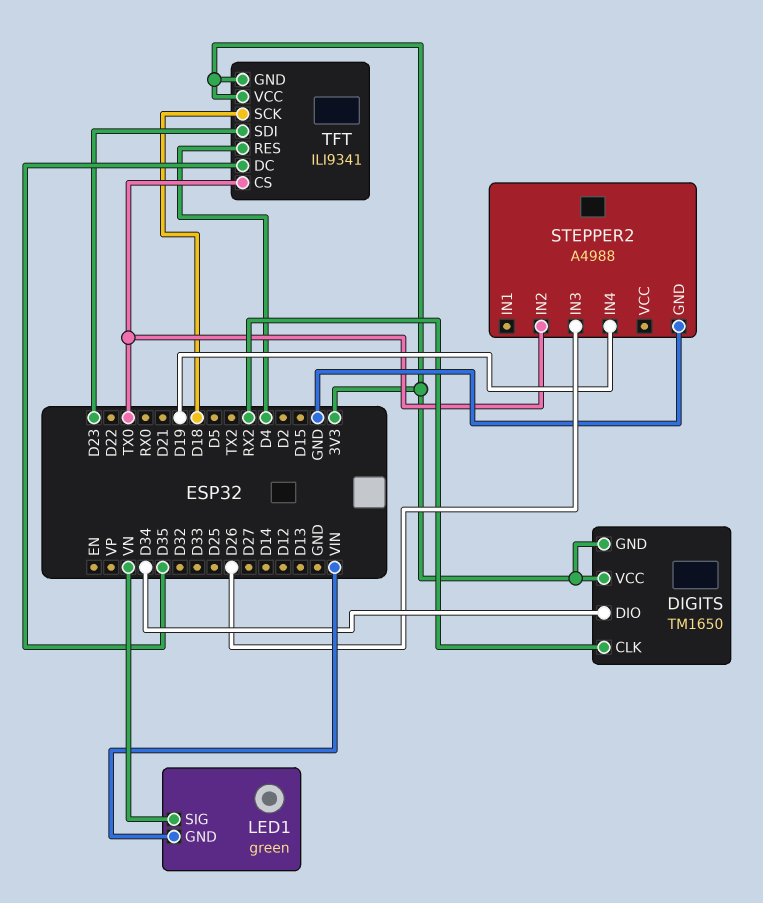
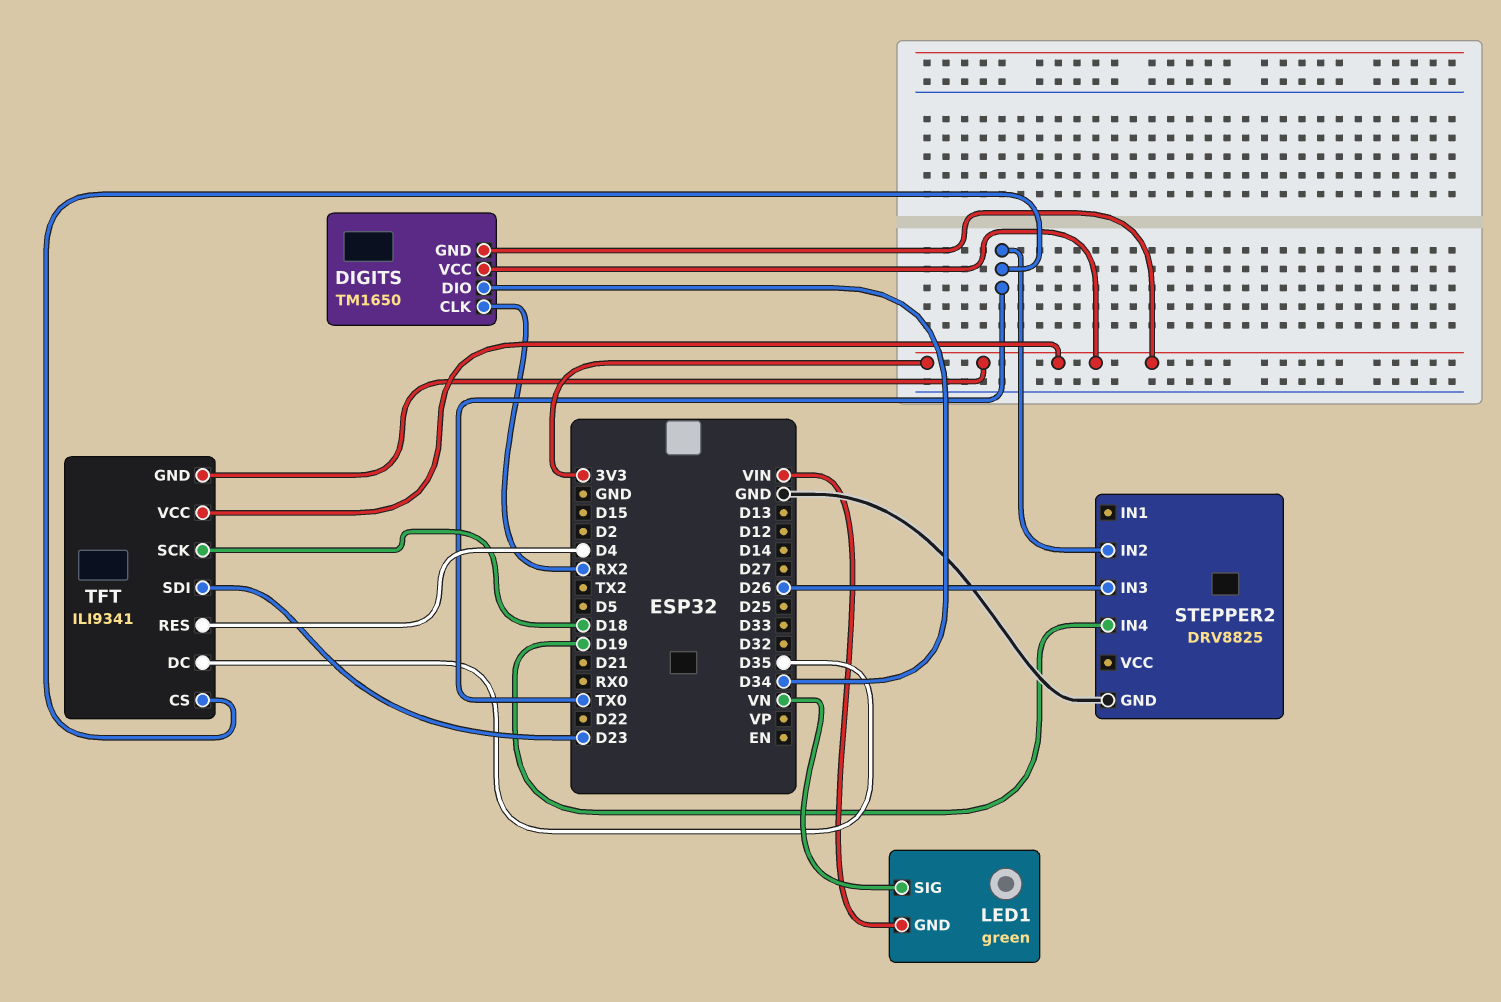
STEPPER2: A4988 -> DRV8825

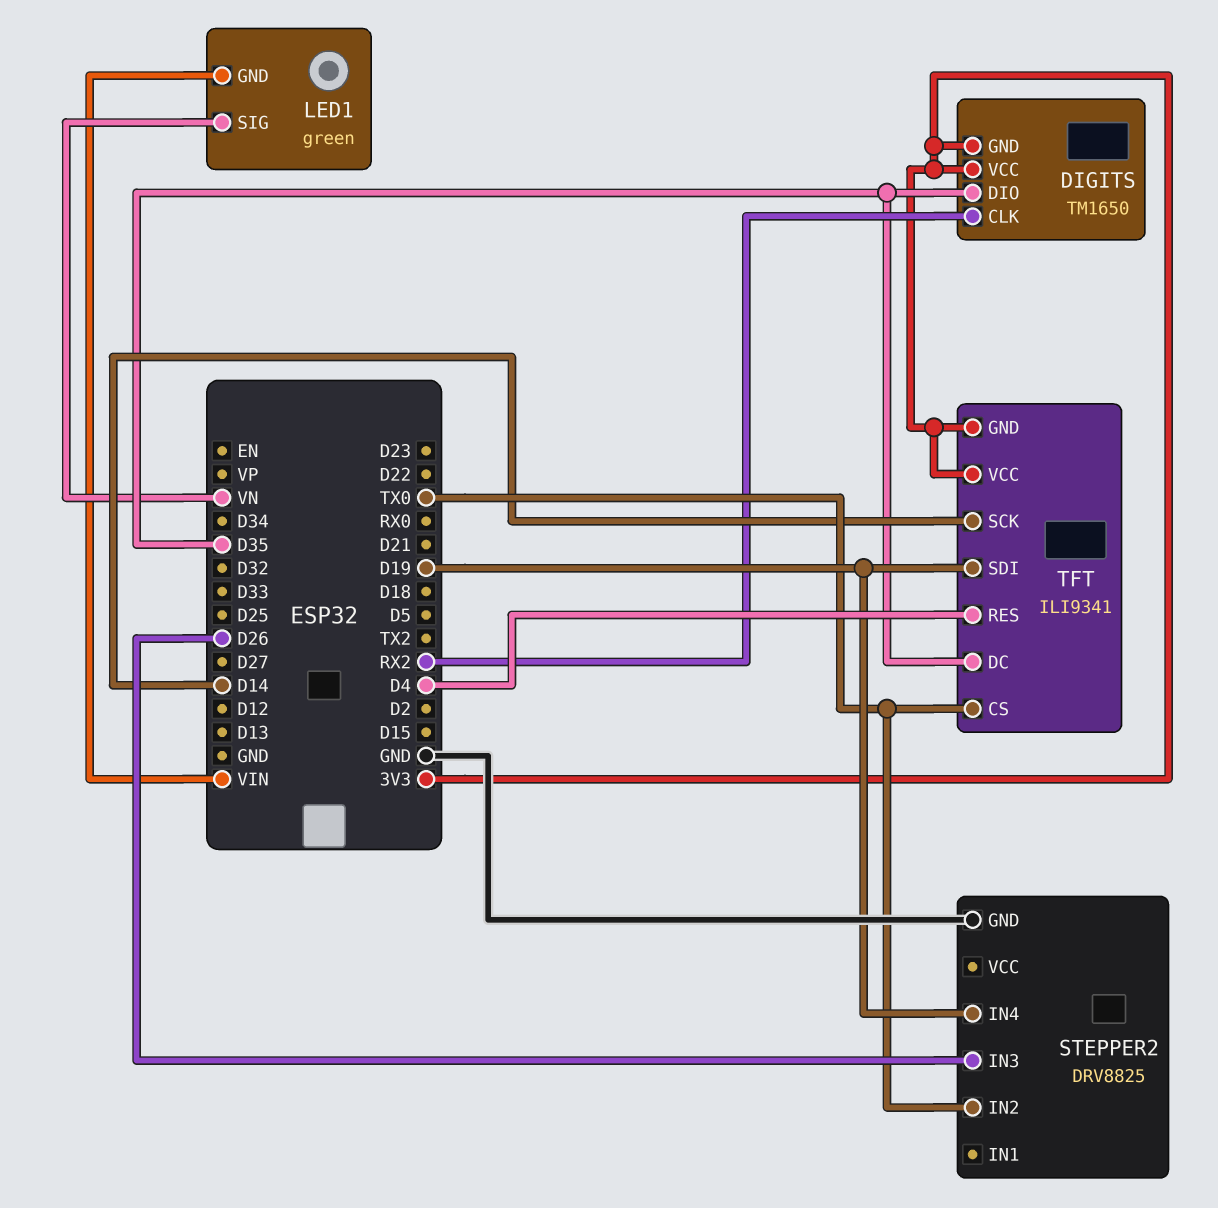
DIGITS pin DIO: D34 -> D35
TFT pin SCK: D18 -> D14
TFT pin SDI: D23 -> D19

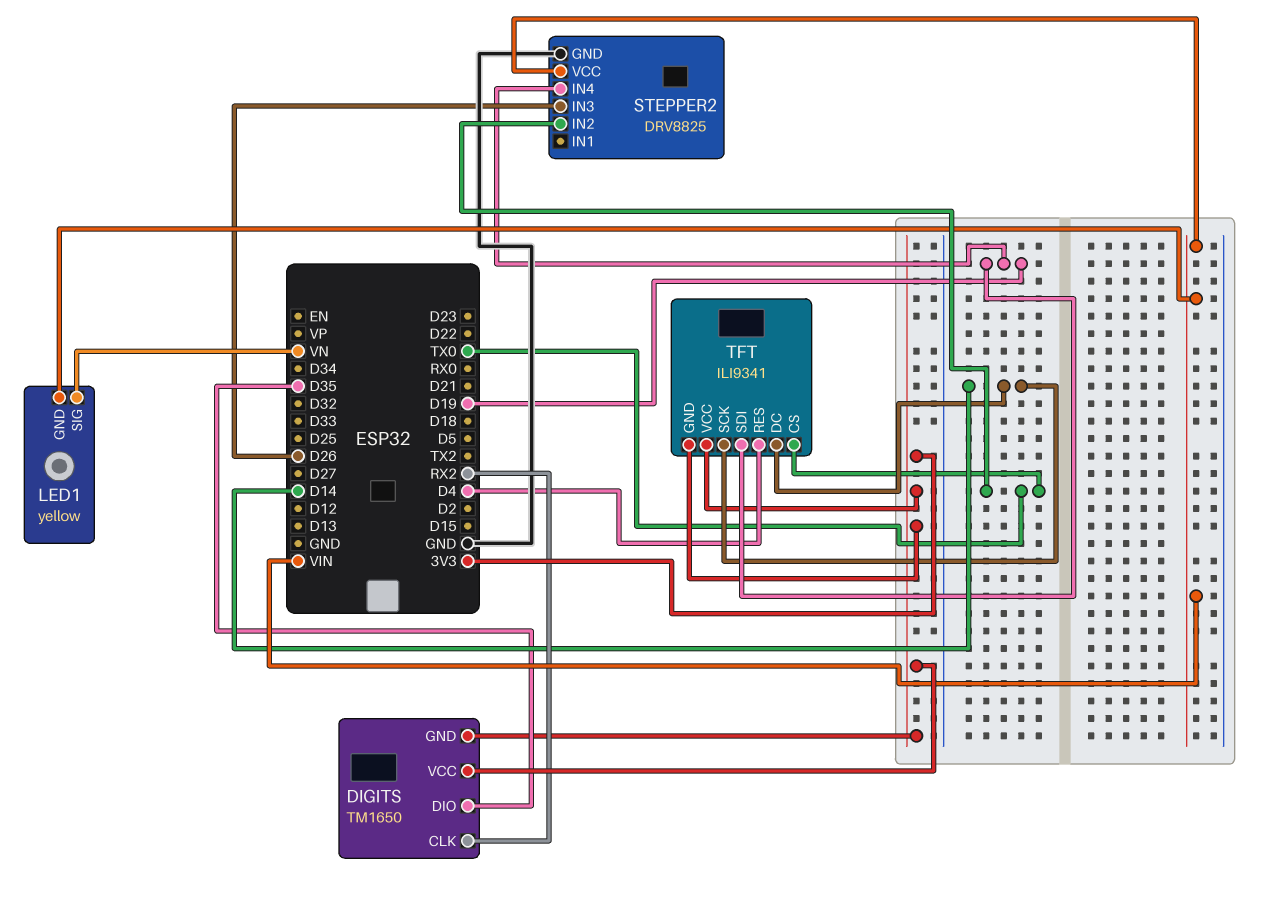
LED1: green -> yellow
STEPPER2 pin VCC: none -> VIN
TFT pin DC: D35 -> D14

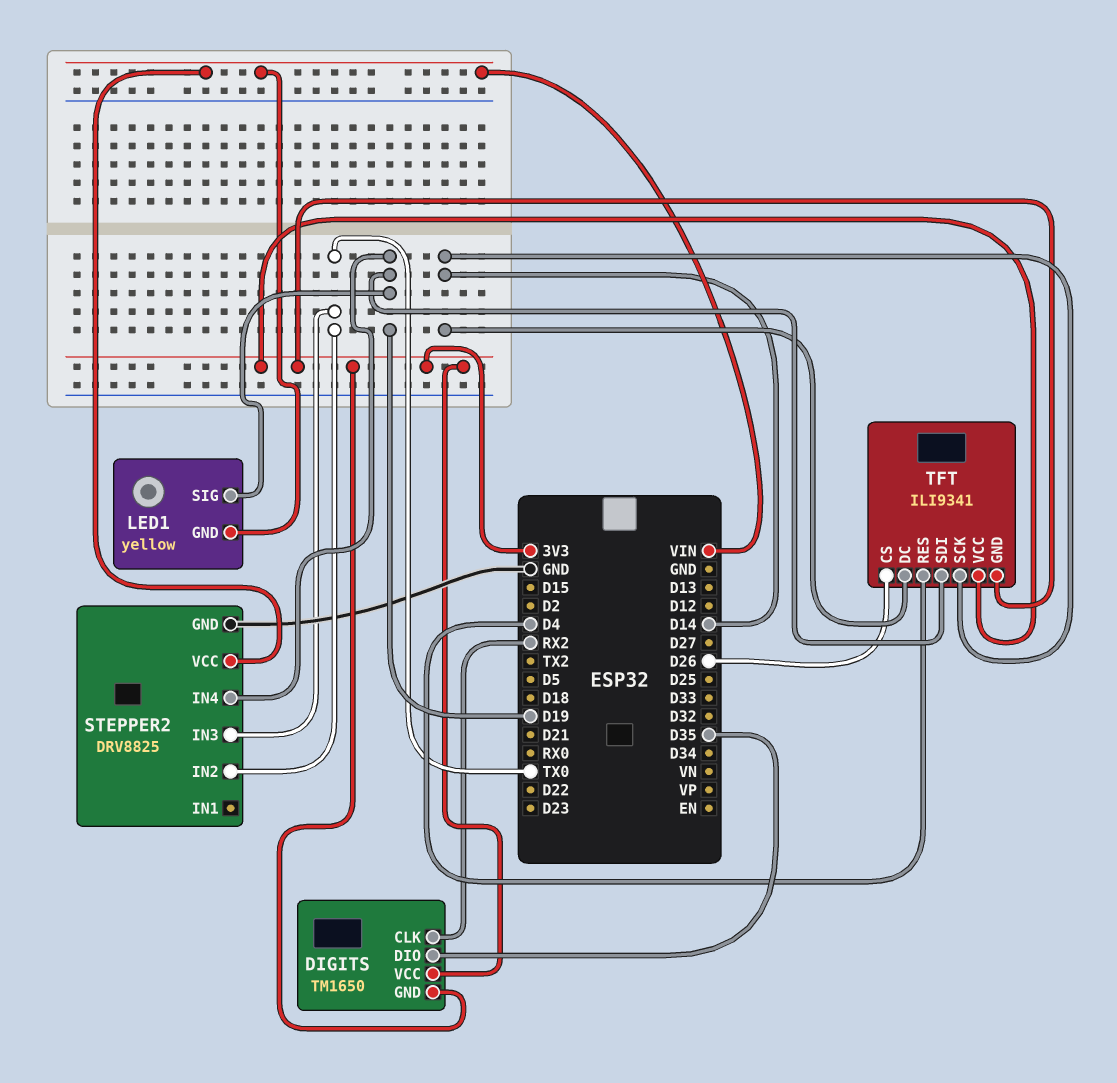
LED1 pin SIG: VN -> D19
STEPPER2 pin IN3: D26 -> TX0
TFT pin CS: TX0 -> D26

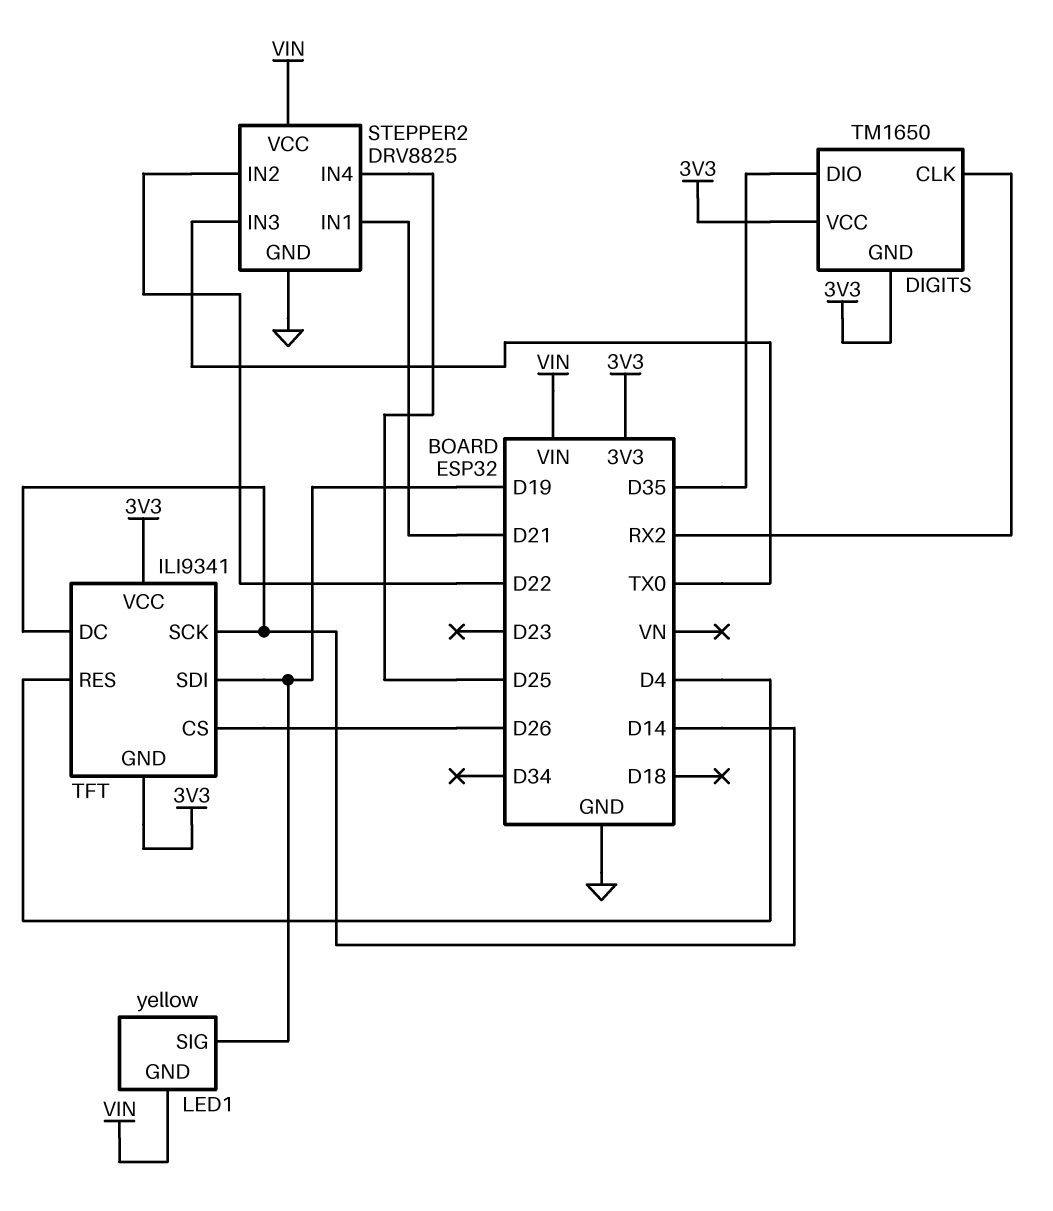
STEPPER2 pin IN1: none -> D21
STEPPER2 pin IN2: TX0 -> D22
STEPPER2 pin IN4: D19 -> D25

